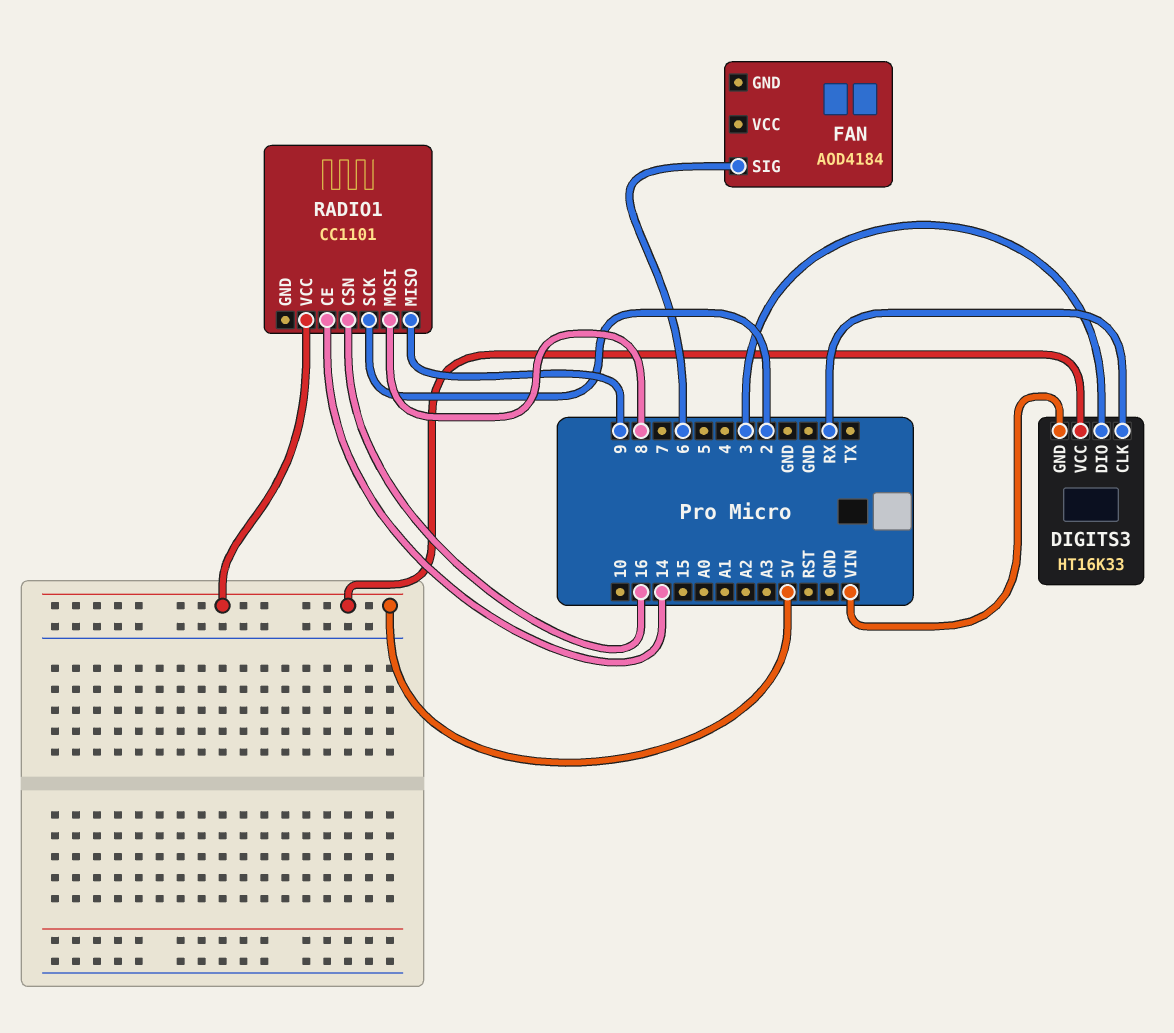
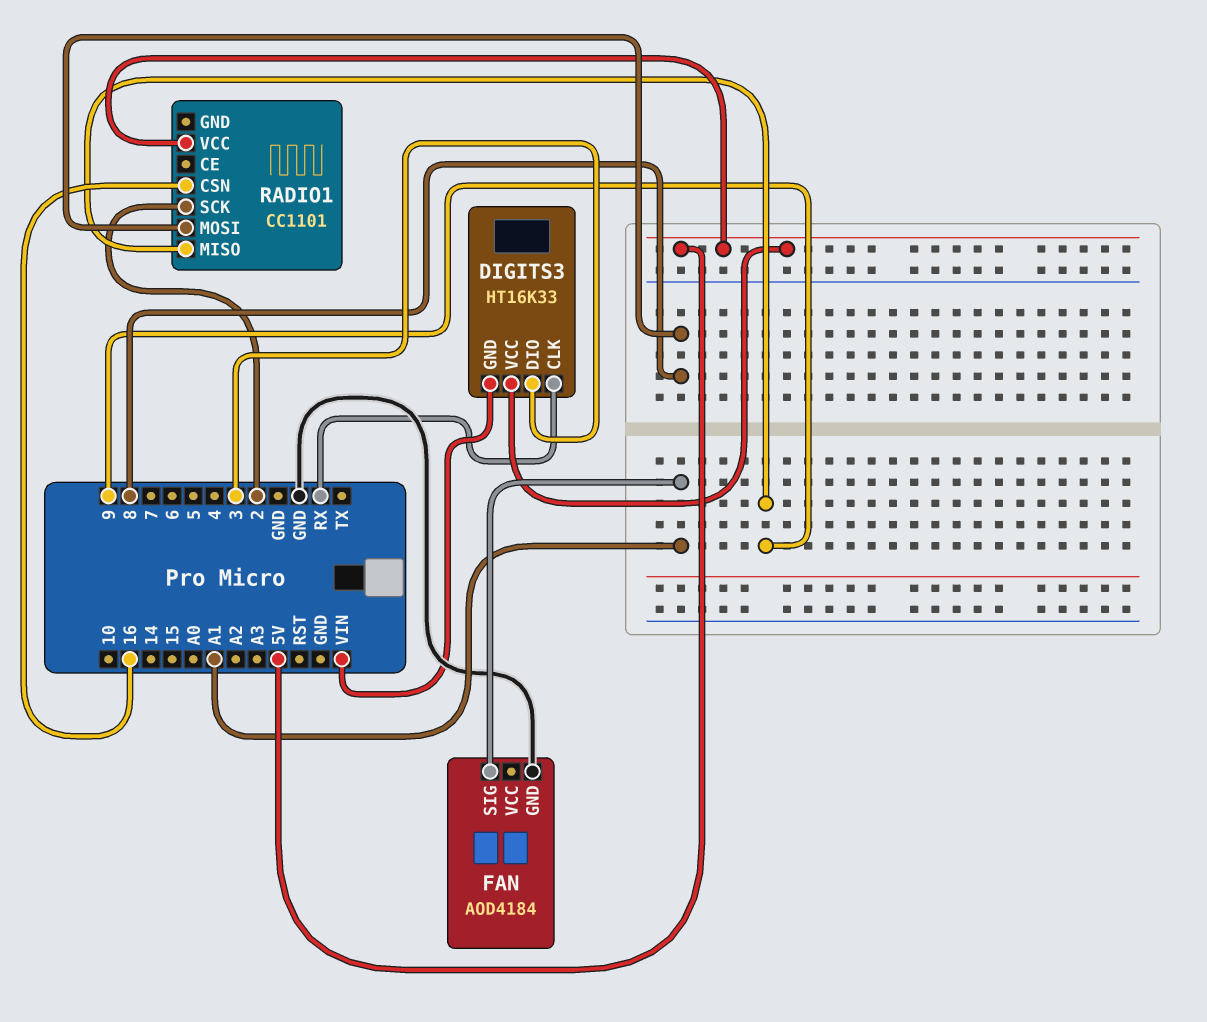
FAN pin GND: none -> GND
FAN pin SIG: 6 -> A1
RADIO1 pin CE: 14 -> none

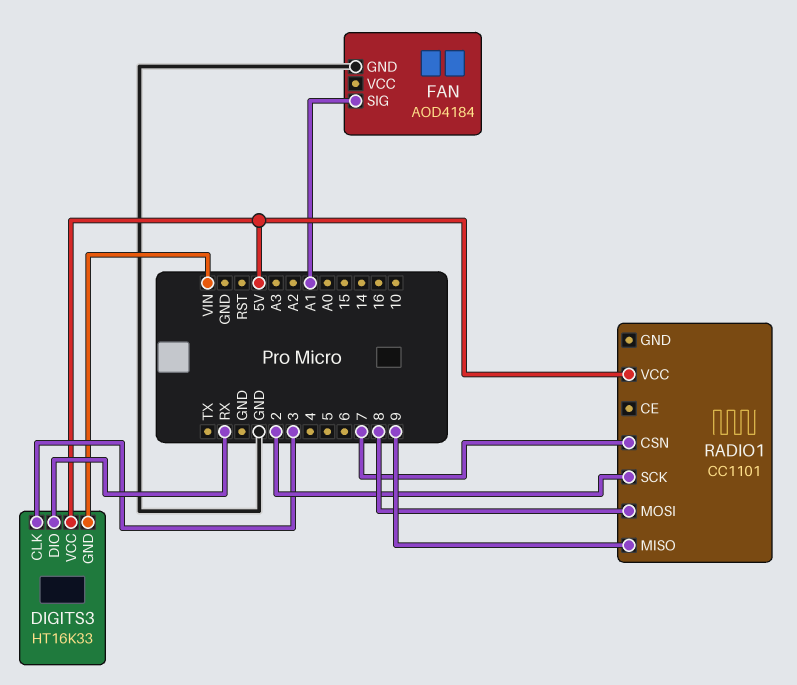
DIGITS3 pin CLK: RX -> 3
DIGITS3 pin DIO: 3 -> RX
RADIO1 pin CSN: 16 -> 7

